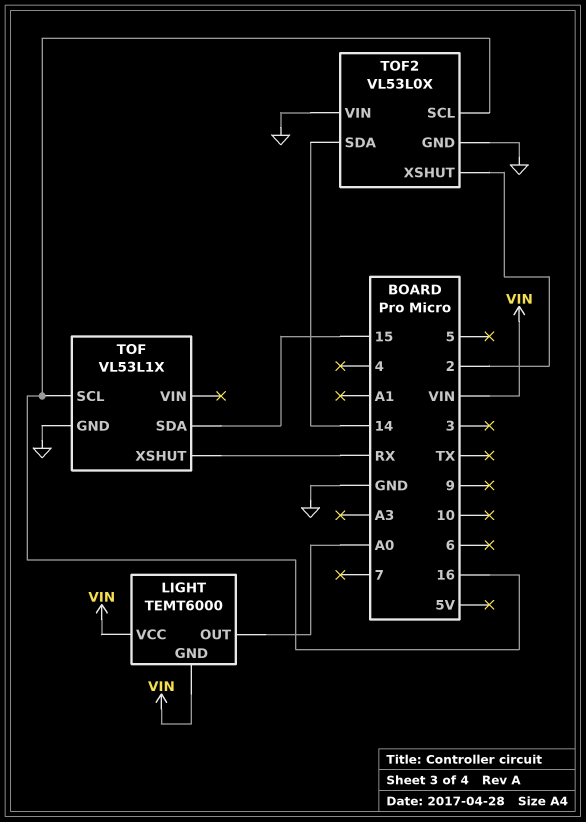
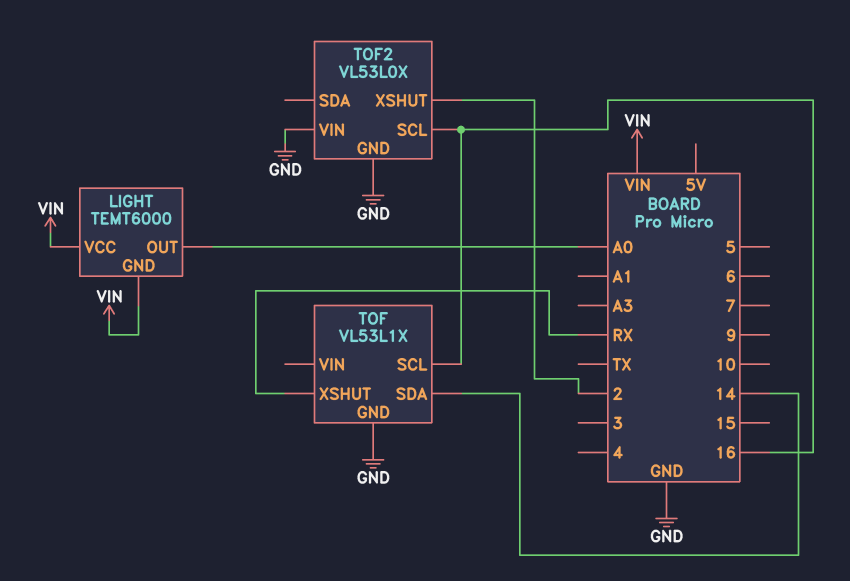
TOF pin SDA: 15 -> 14
TOF2 pin SDA: 14 -> none

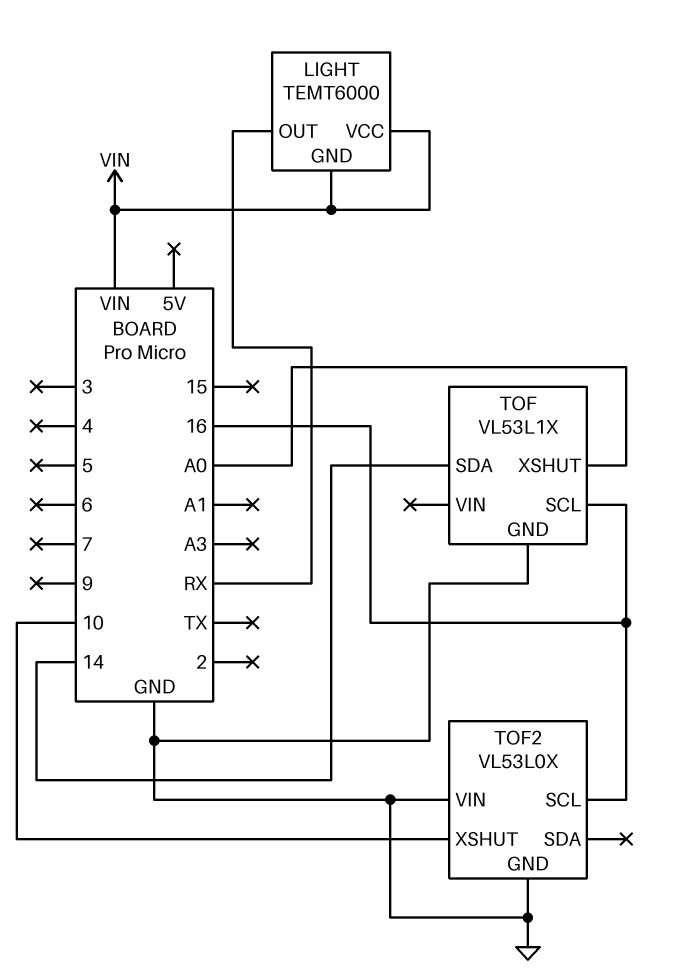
LIGHT pin OUT: A0 -> RX
TOF pin XSHUT: RX -> A0
TOF2 pin XSHUT: 2 -> 10

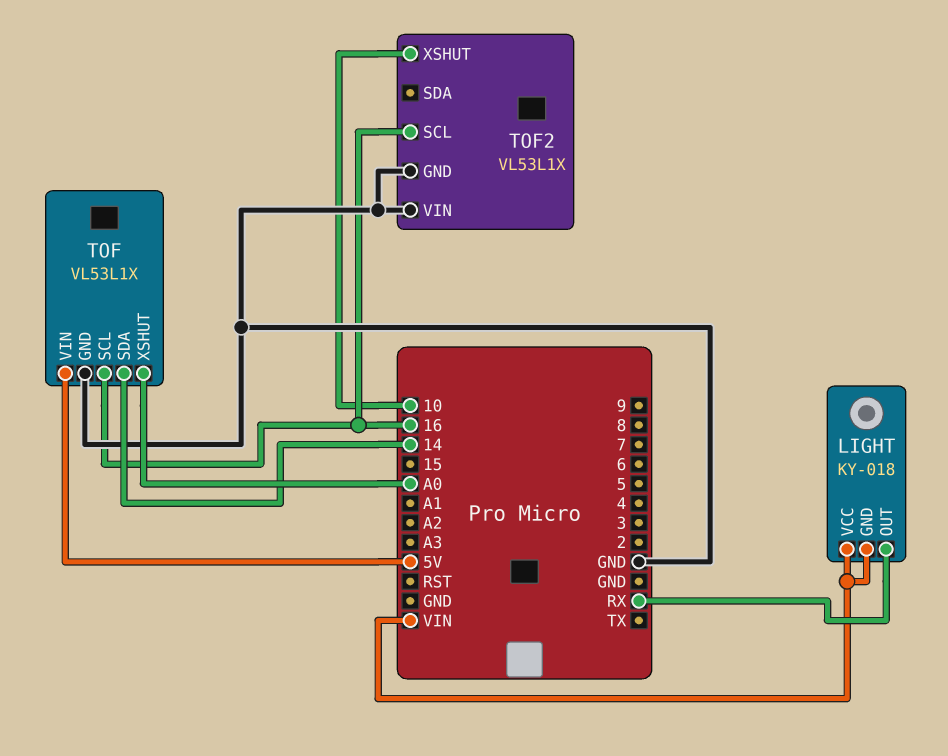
LIGHT: TEMT6000 -> KY-018
TOF pin VIN: none -> 5V
TOF2: VL53L0X -> VL53L1X

